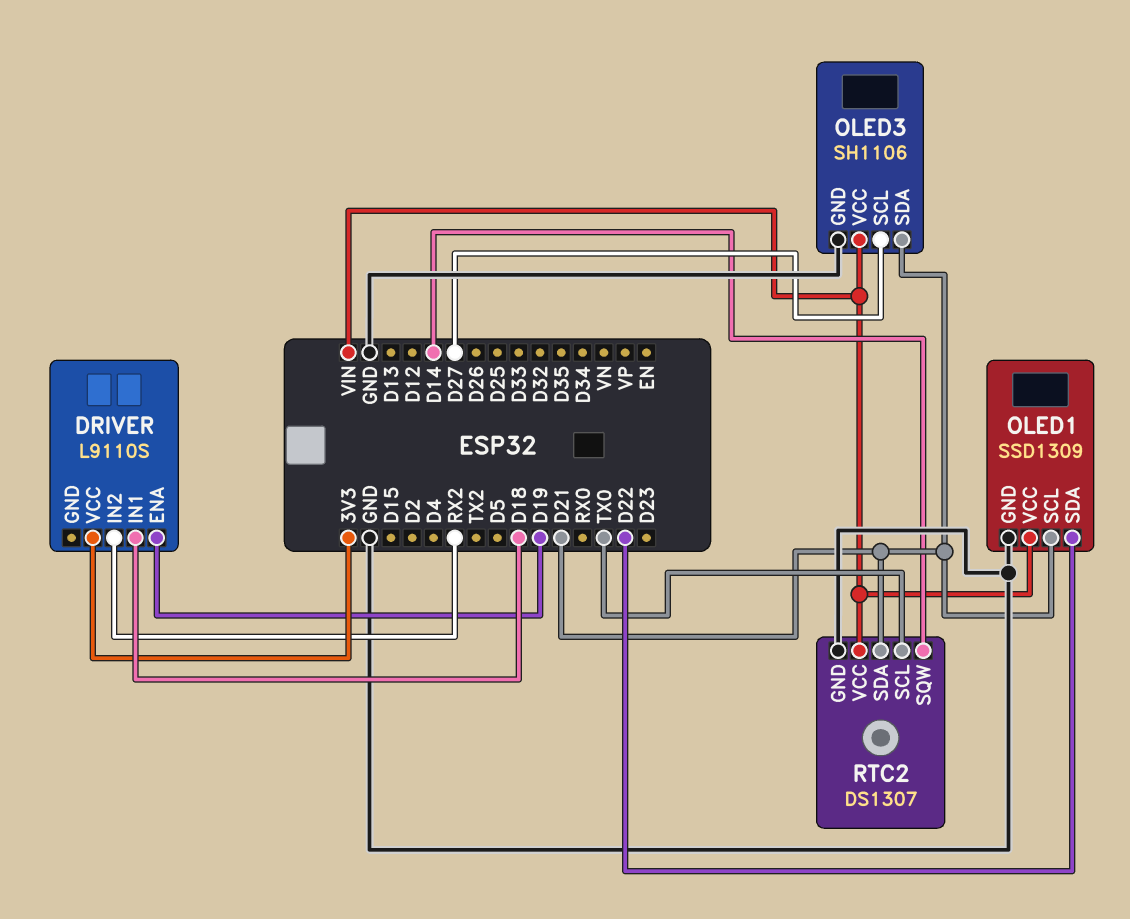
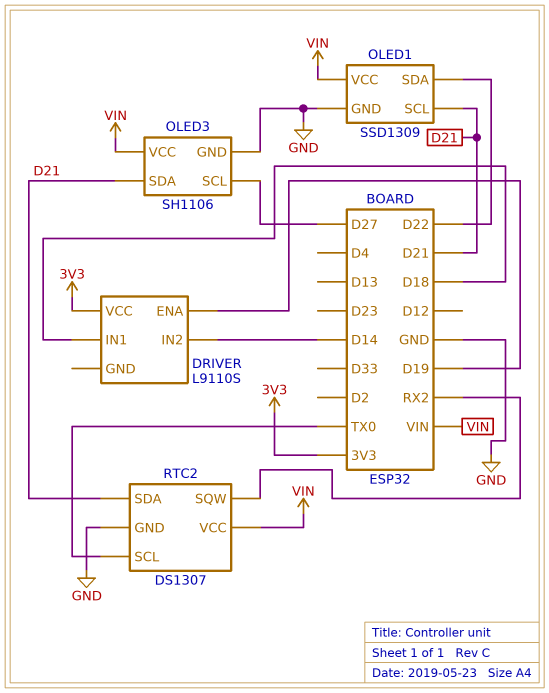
DRIVER pin IN2: RX2 -> D14
RTC2 pin SQW: D14 -> RX2

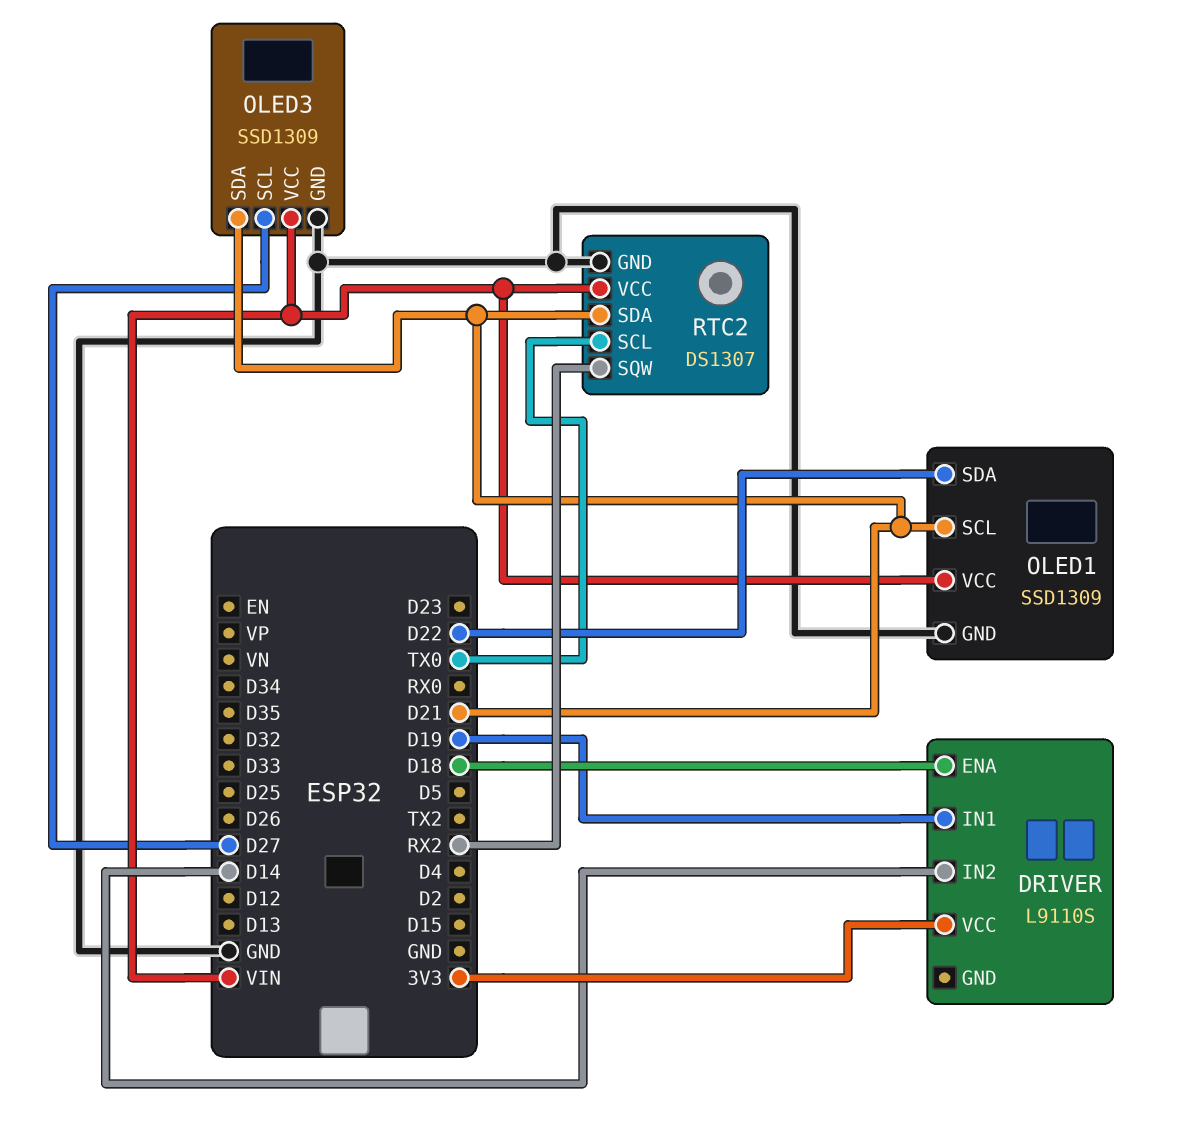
DRIVER pin ENA: D19 -> D18
DRIVER pin IN1: D18 -> D19
OLED3: SH1106 -> SSD1309

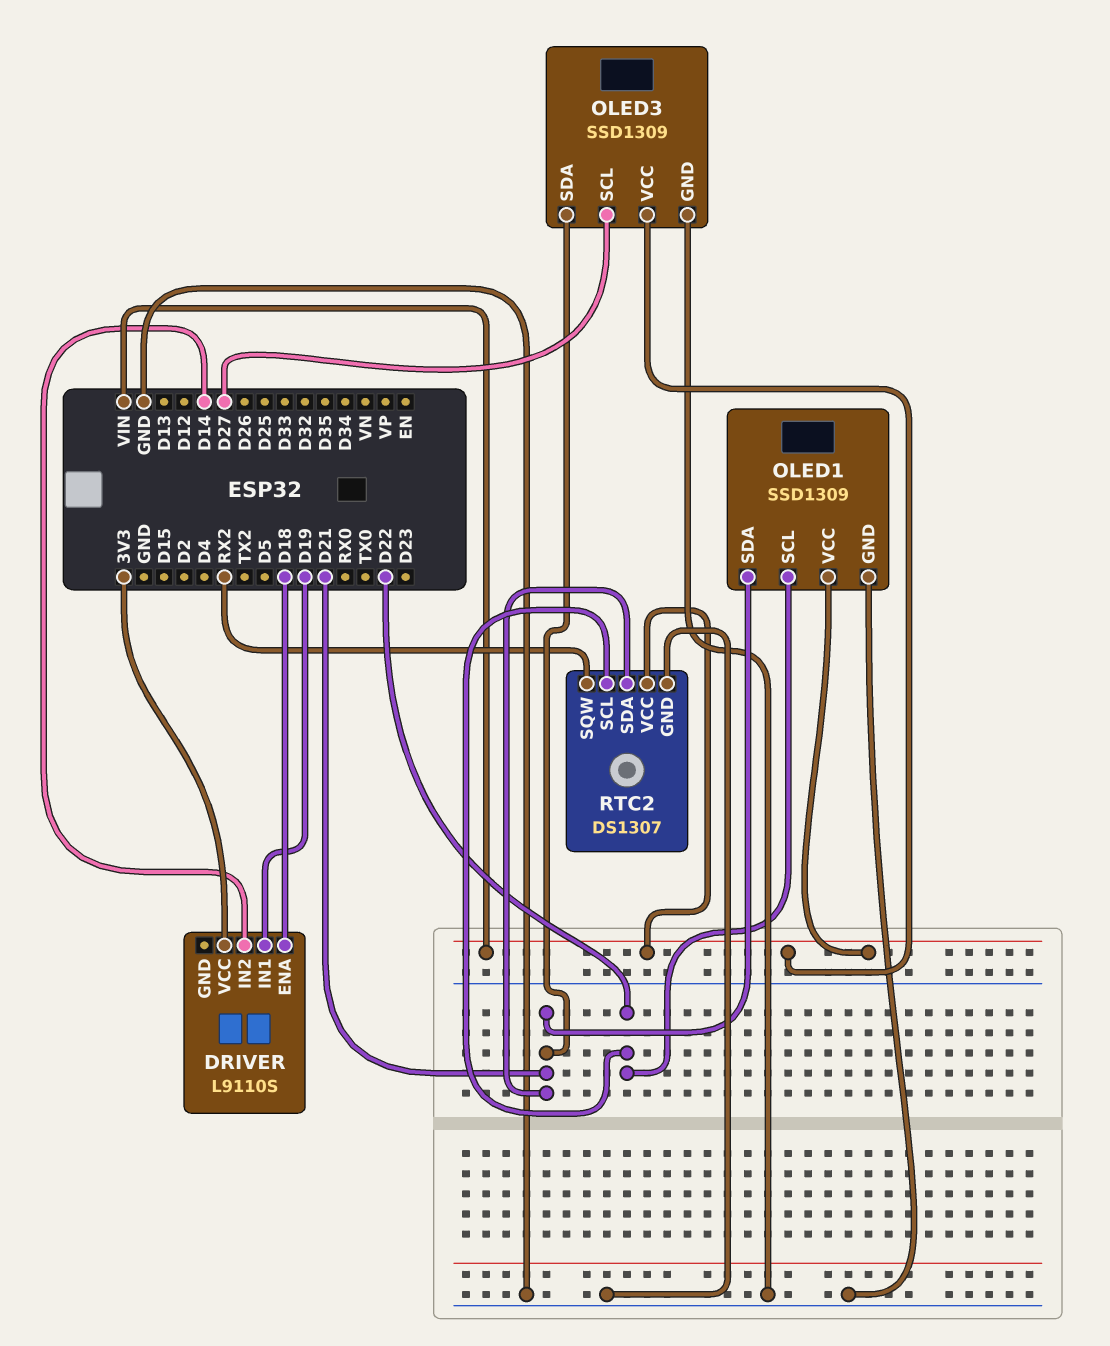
OLED1 pin SCL: D21 -> D22
OLED1 pin SDA: D22 -> D21
RTC2 pin SCL: TX0 -> D22

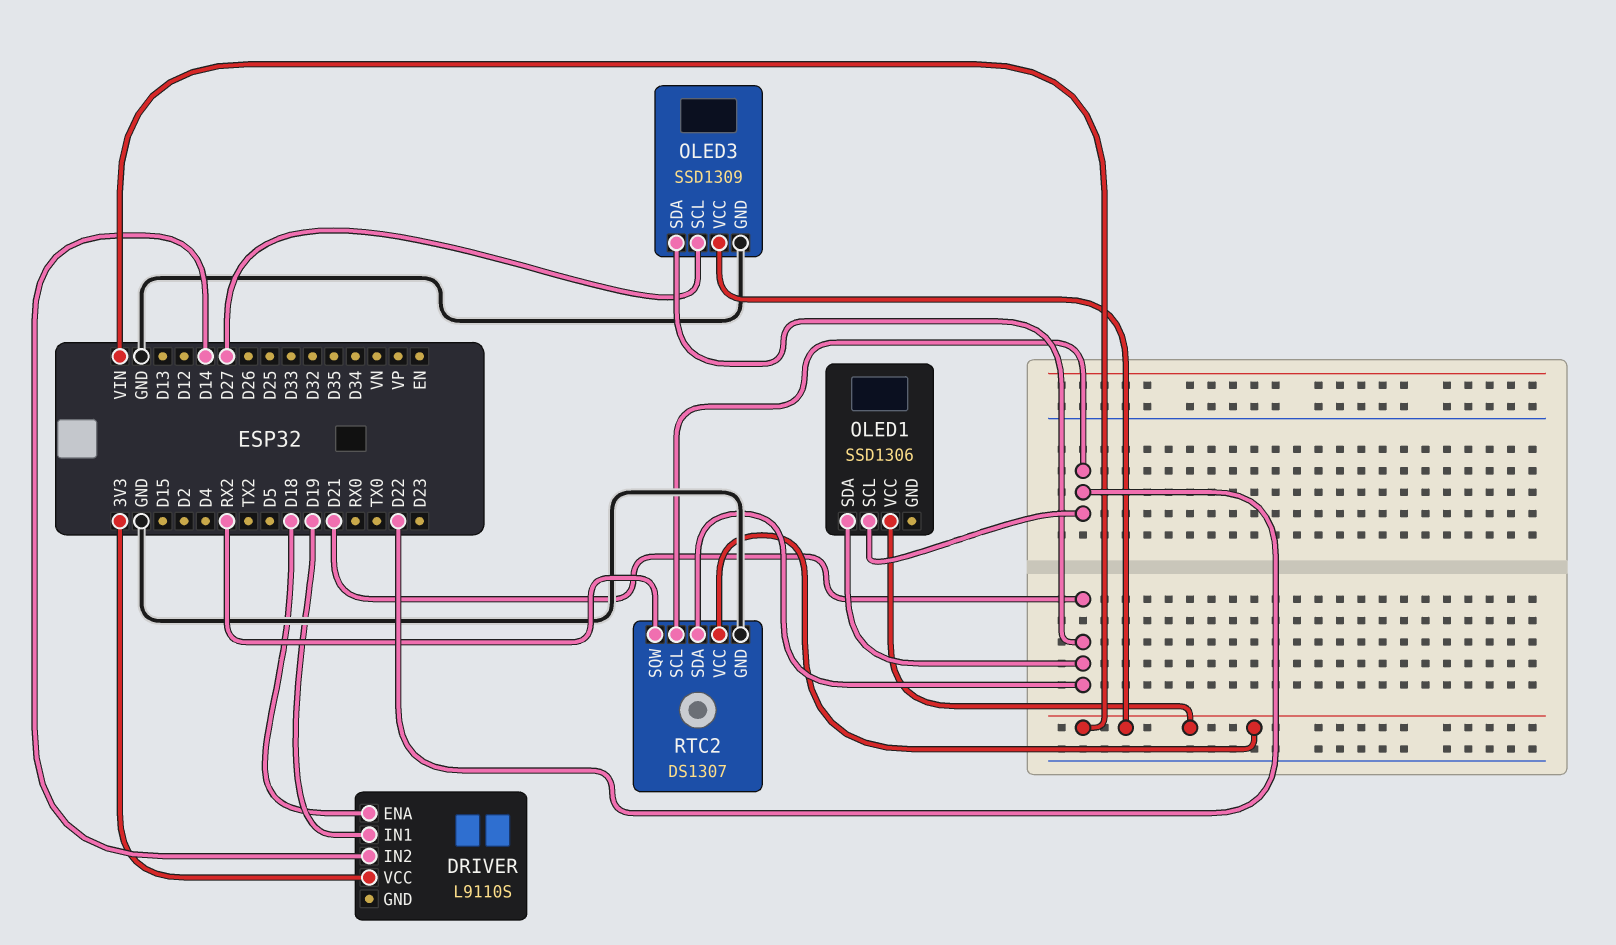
OLED1: SSD1309 -> SSD1306
OLED1 pin GND: GND -> none

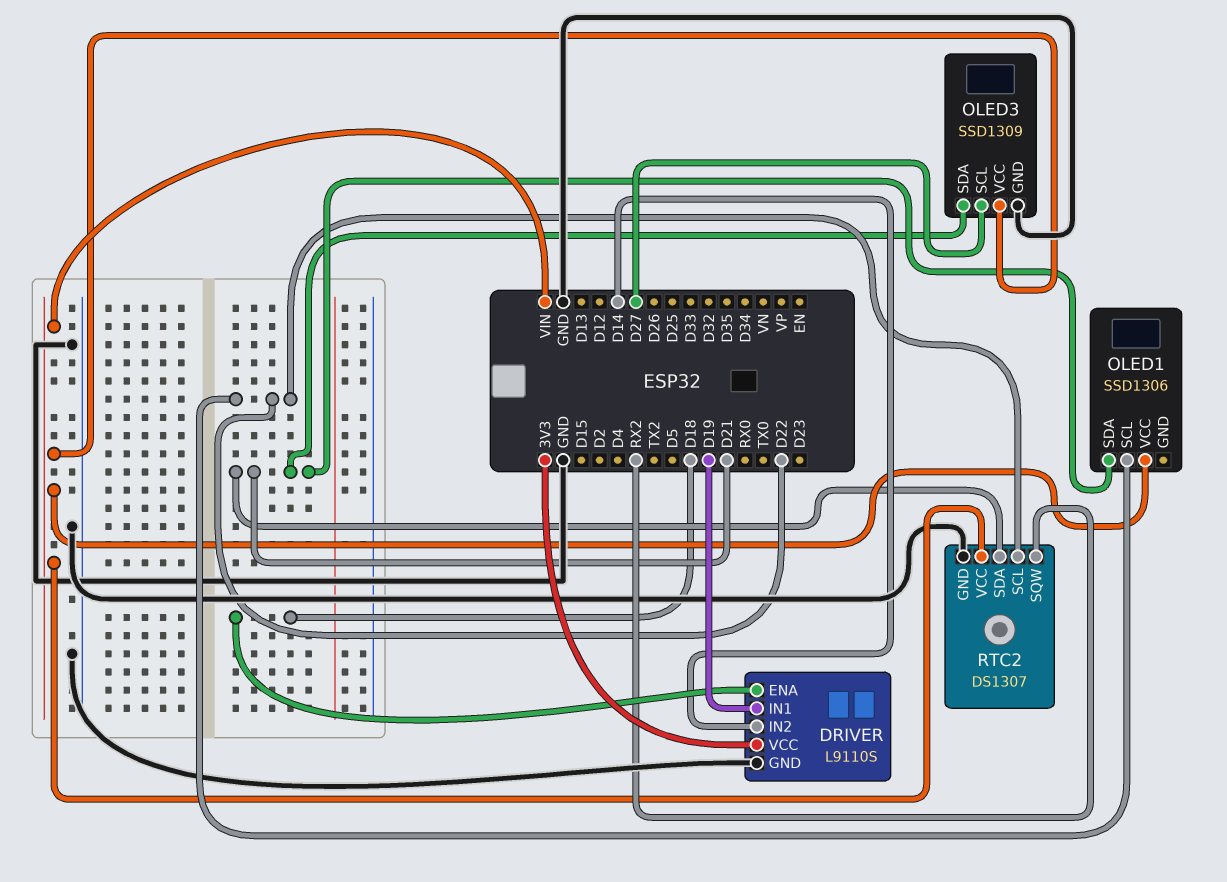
DRIVER pin GND: none -> GND

